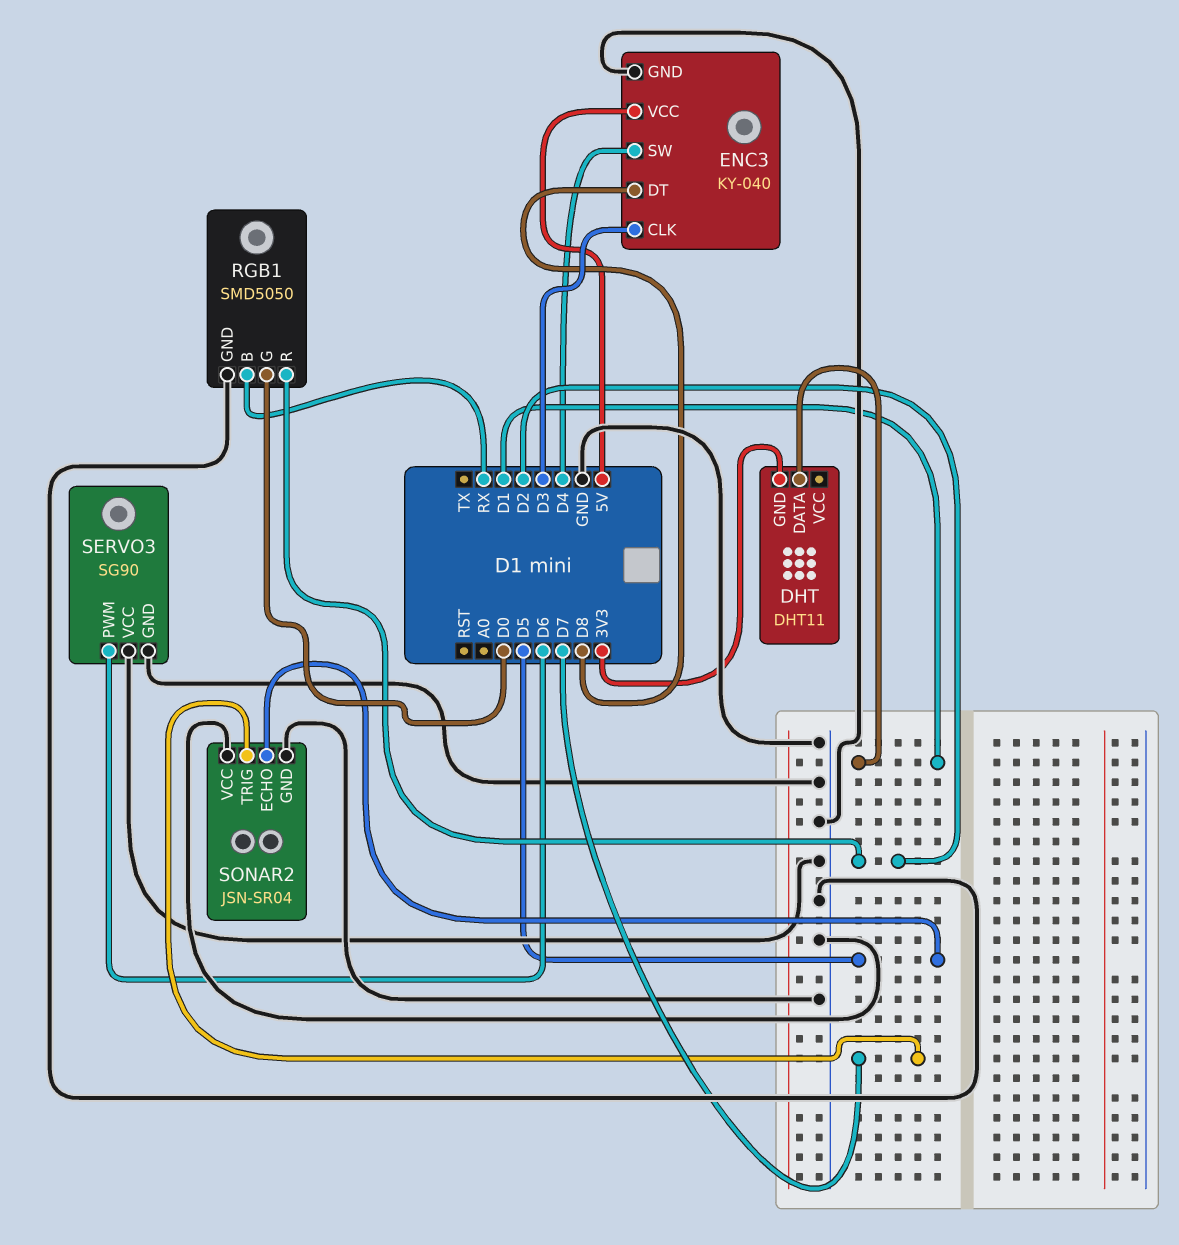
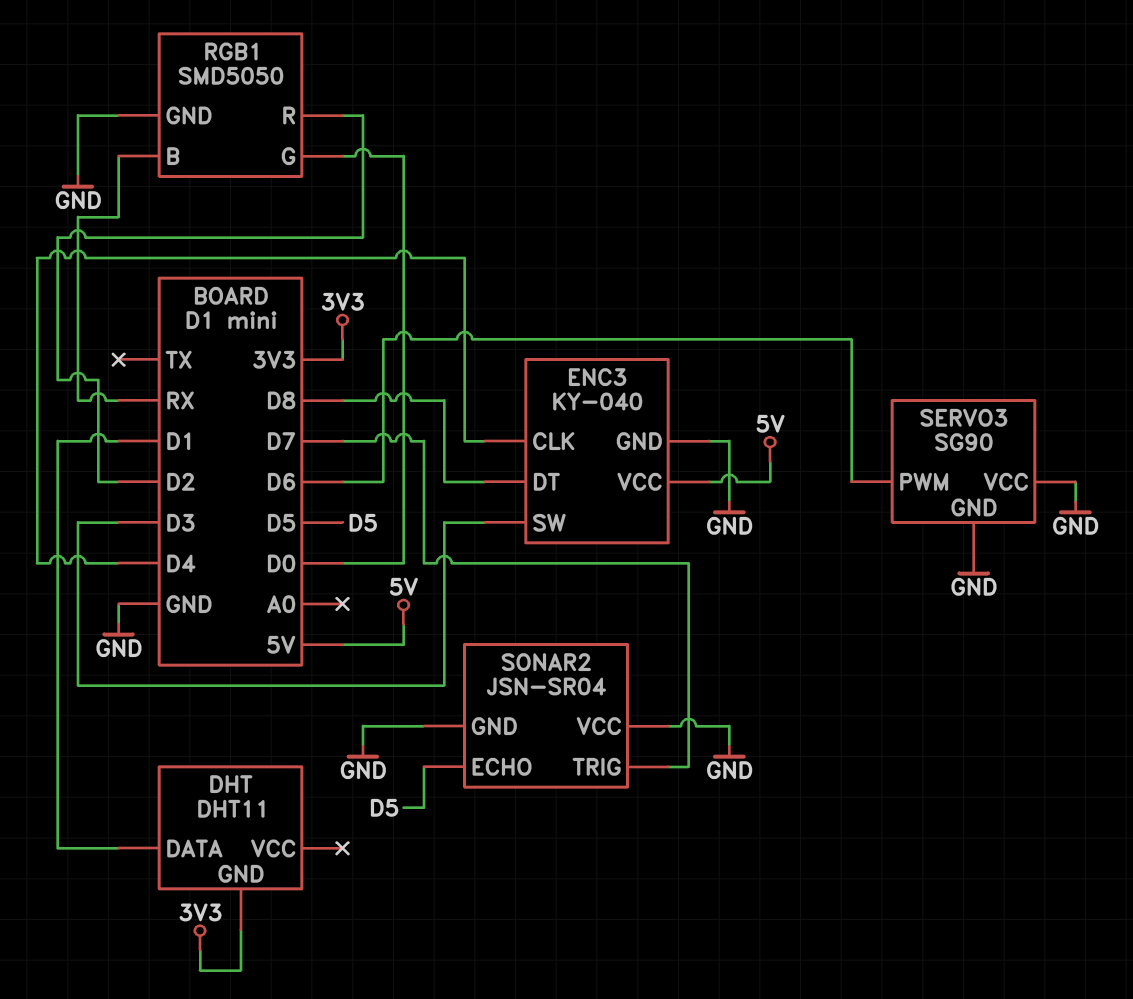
ENC3 pin CLK: D3 -> D4
ENC3 pin SW: D4 -> D3

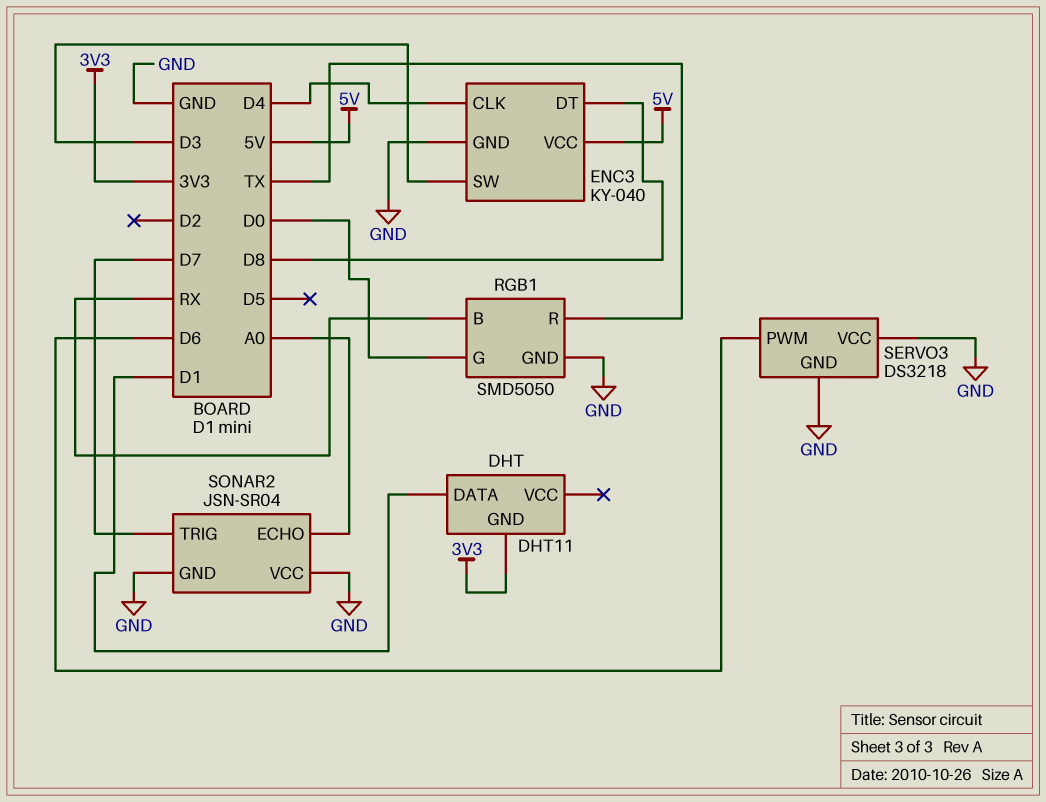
RGB1 pin R: D2 -> TX
SERVO3: SG90 -> DS3218
SONAR2 pin ECHO: D5 -> A0

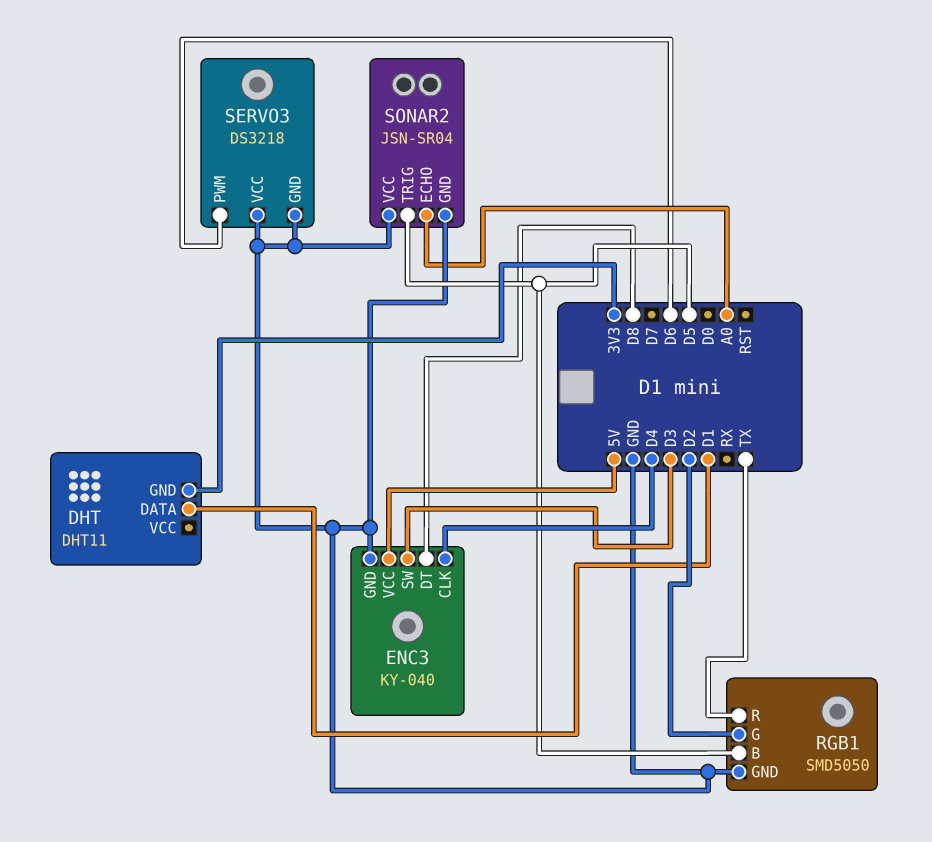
RGB1 pin B: RX -> D5
RGB1 pin G: D0 -> D2
SONAR2 pin TRIG: D7 -> D5

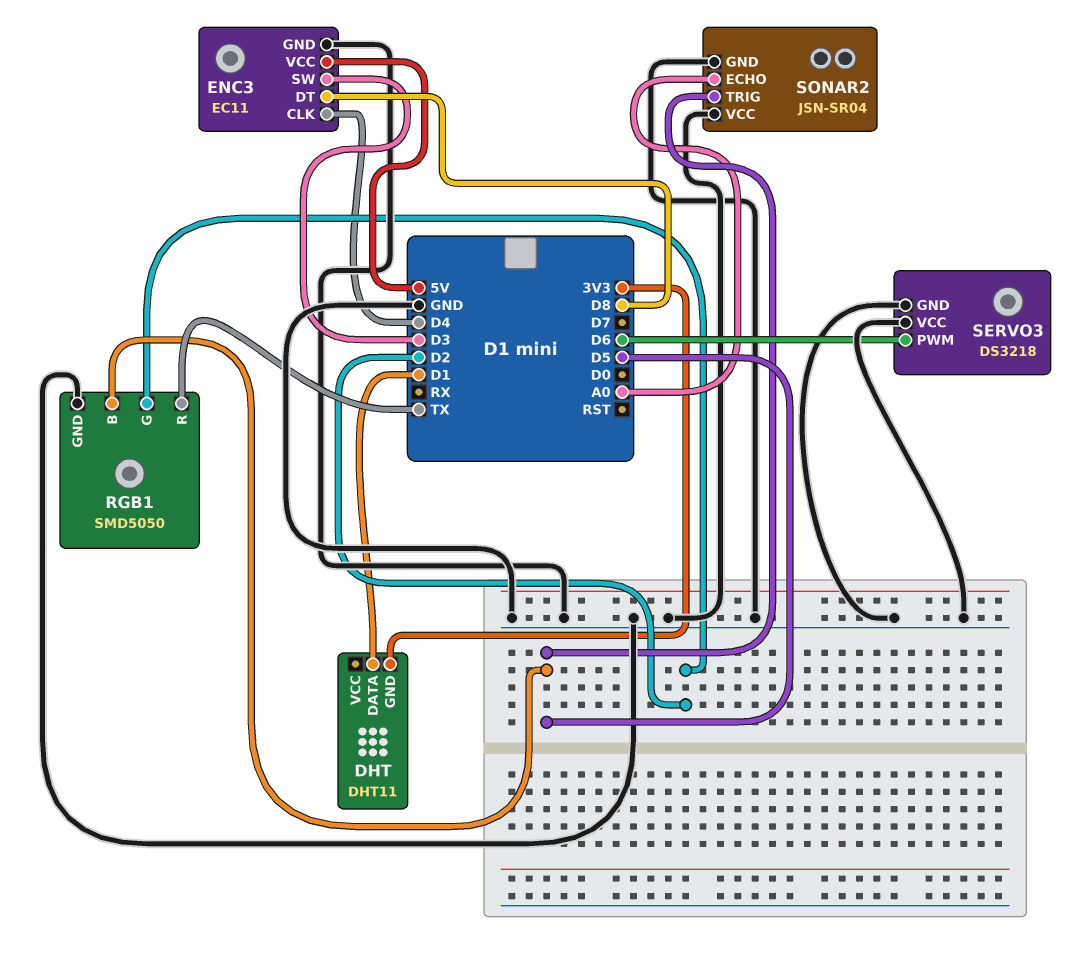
ENC3: KY-040 -> EC11

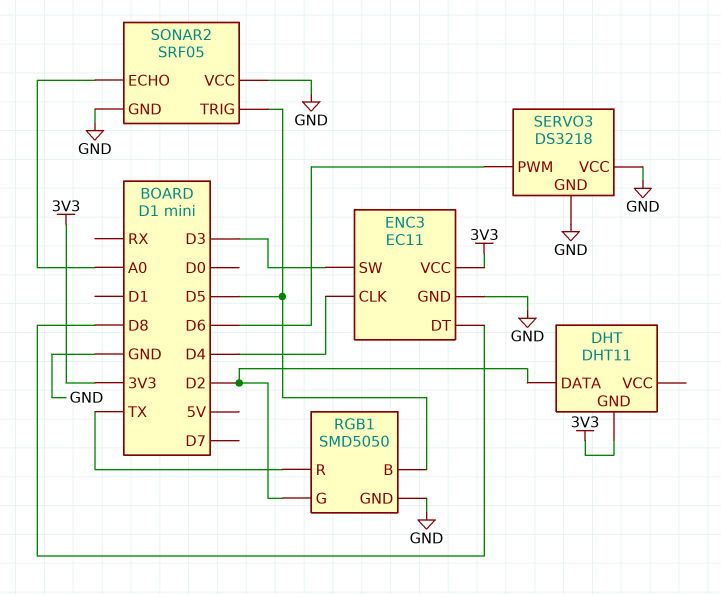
DHT pin DATA: D1 -> D2
ENC3 pin VCC: 5V -> 3V3
SONAR2: JSN-SR04 -> SRF05

